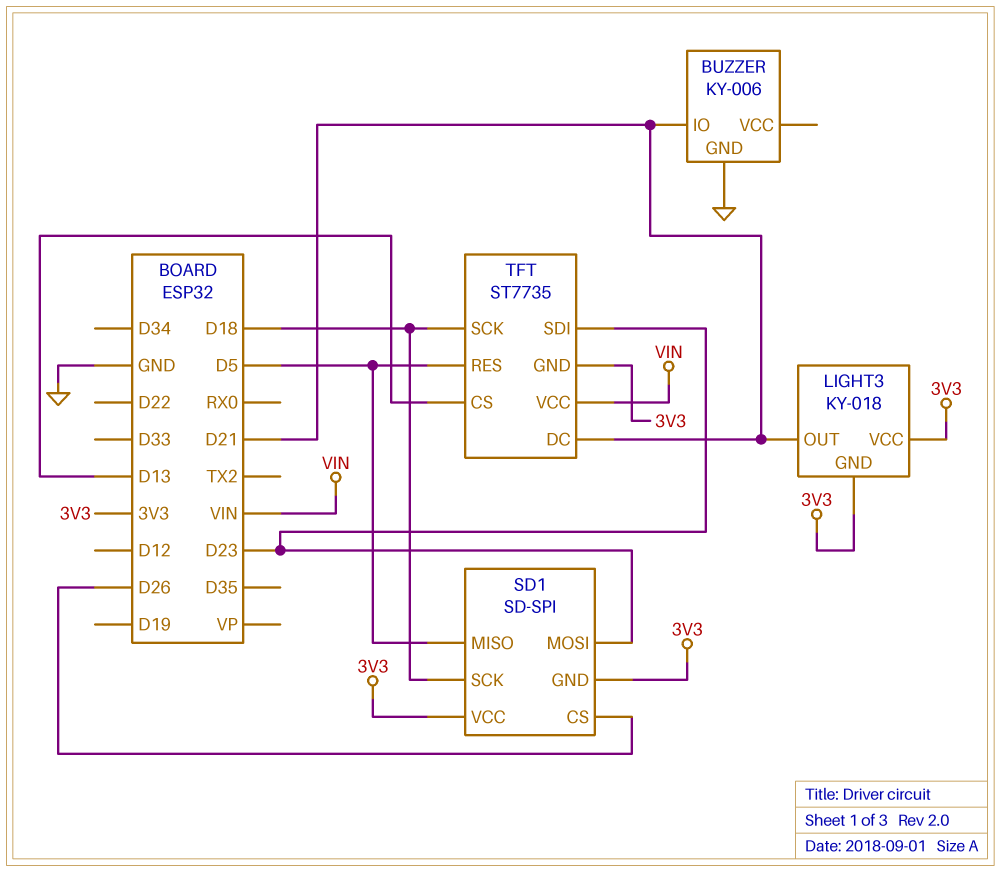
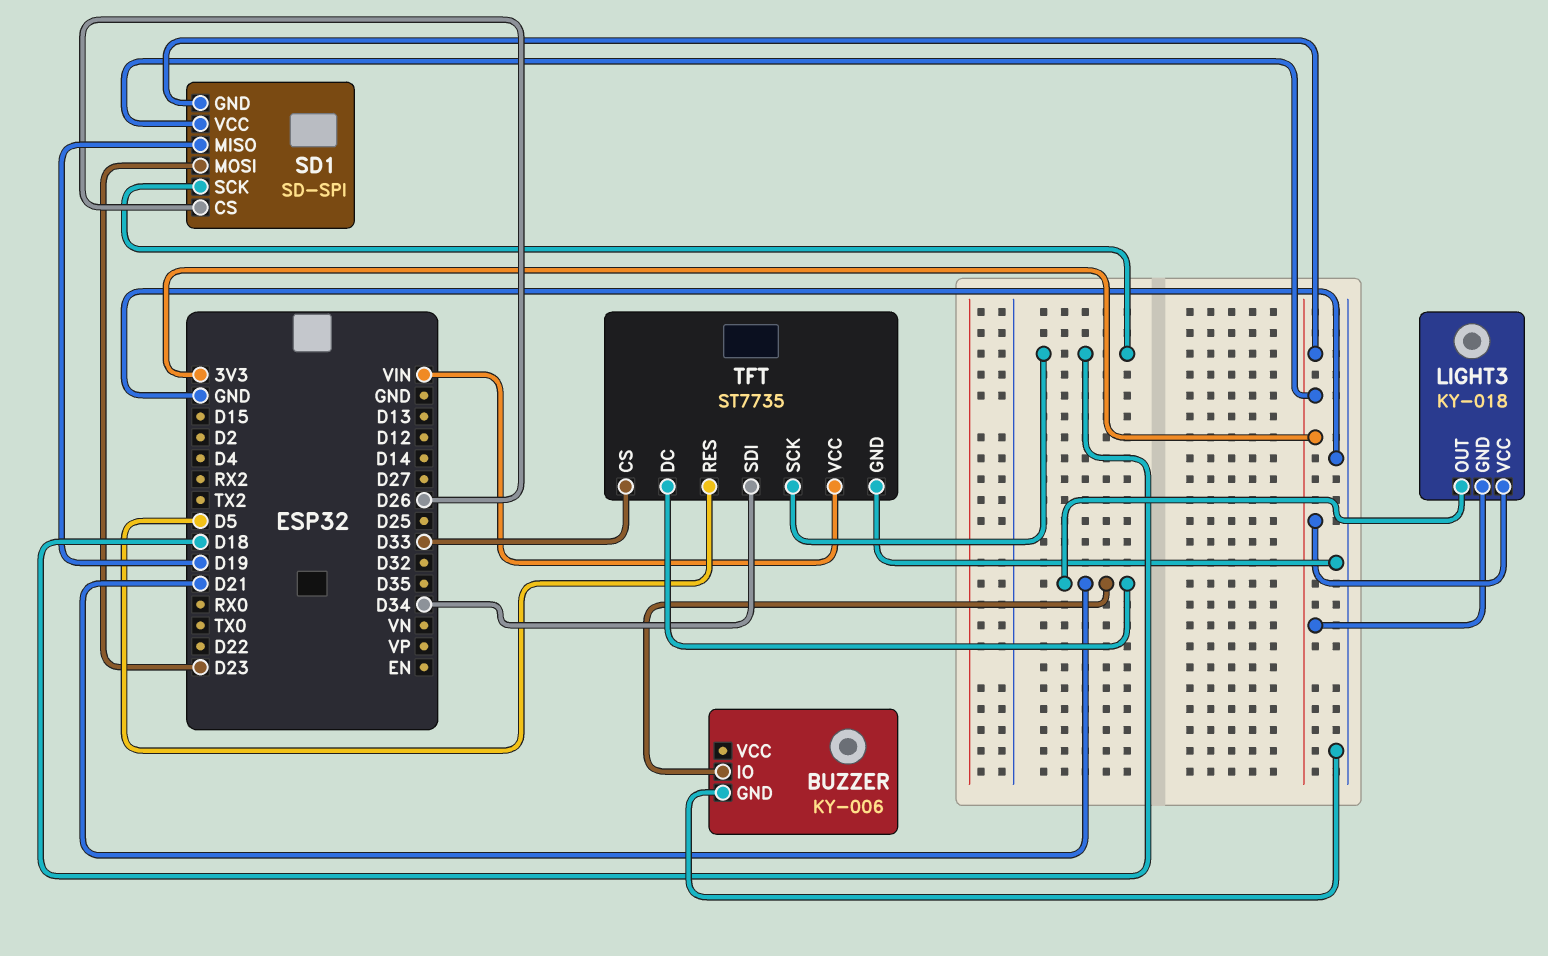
SD1 pin MISO: D5 -> D19
TFT pin CS: D13 -> D33
TFT pin GND: 3V3 -> GND
TFT pin SDI: D23 -> D34

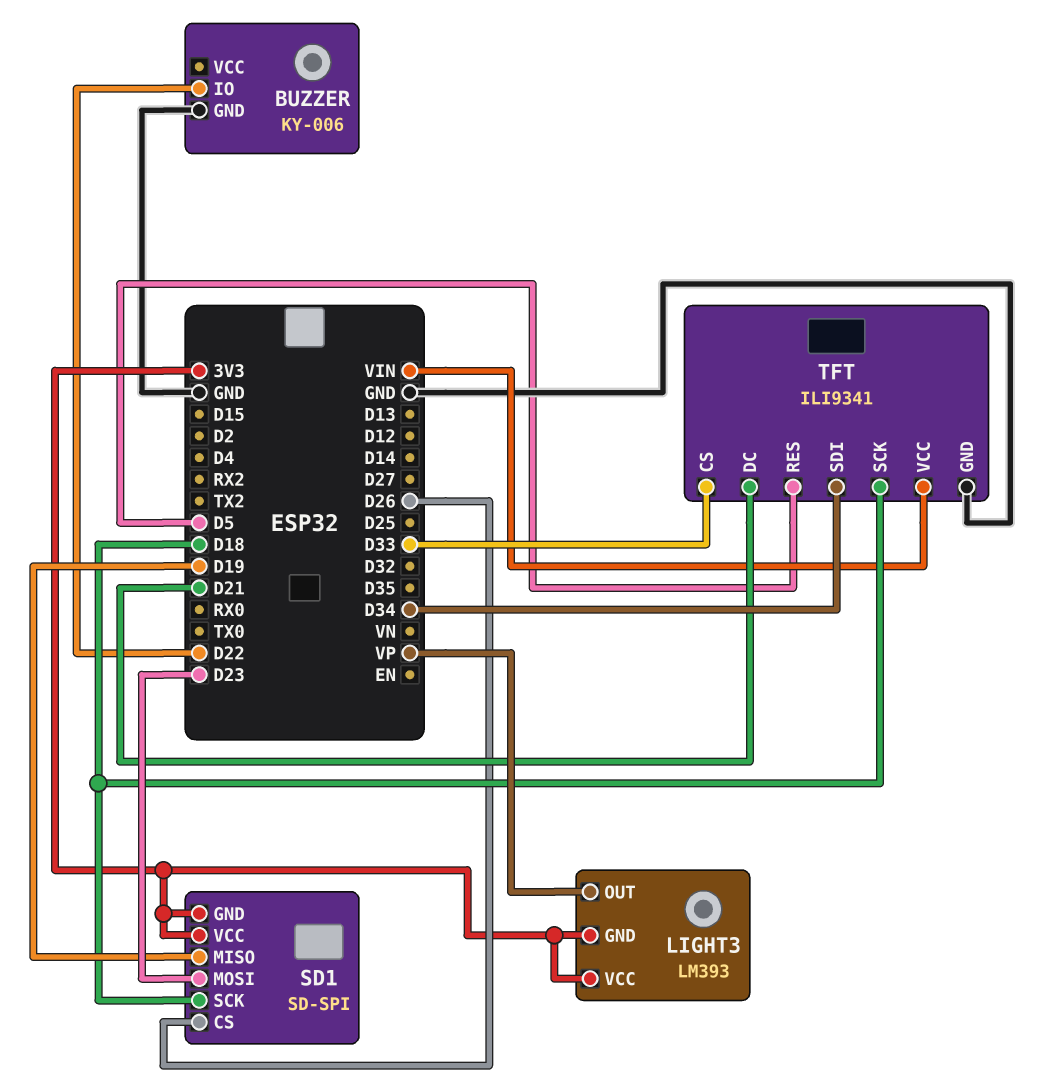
BUZZER pin IO: D21 -> D22
LIGHT3: KY-018 -> LM393
LIGHT3 pin OUT: D21 -> VP
TFT: ST7735 -> ILI9341

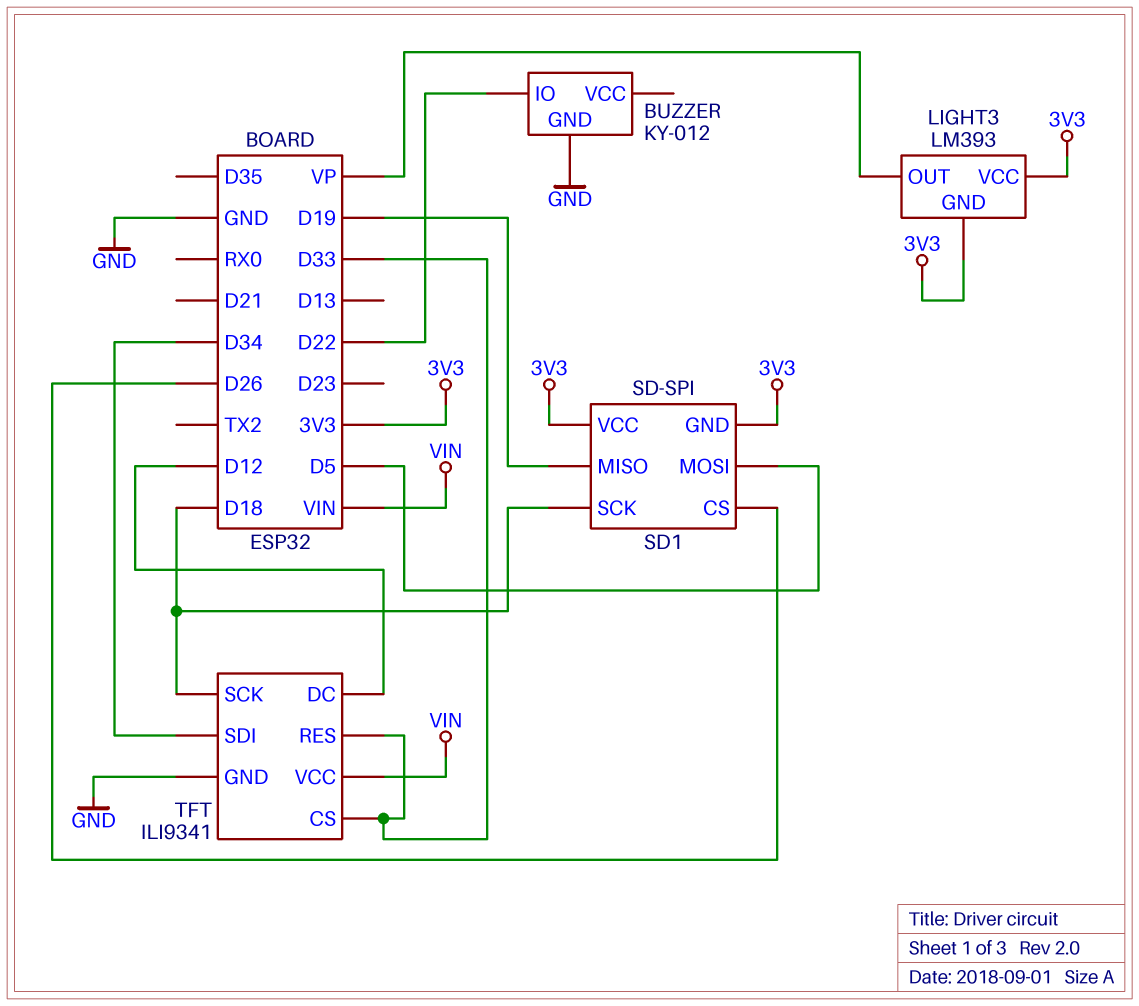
BUZZER: KY-006 -> KY-012
SD1 pin MOSI: D23 -> D5
TFT pin DC: D21 -> D12
TFT pin RES: D5 -> D33

